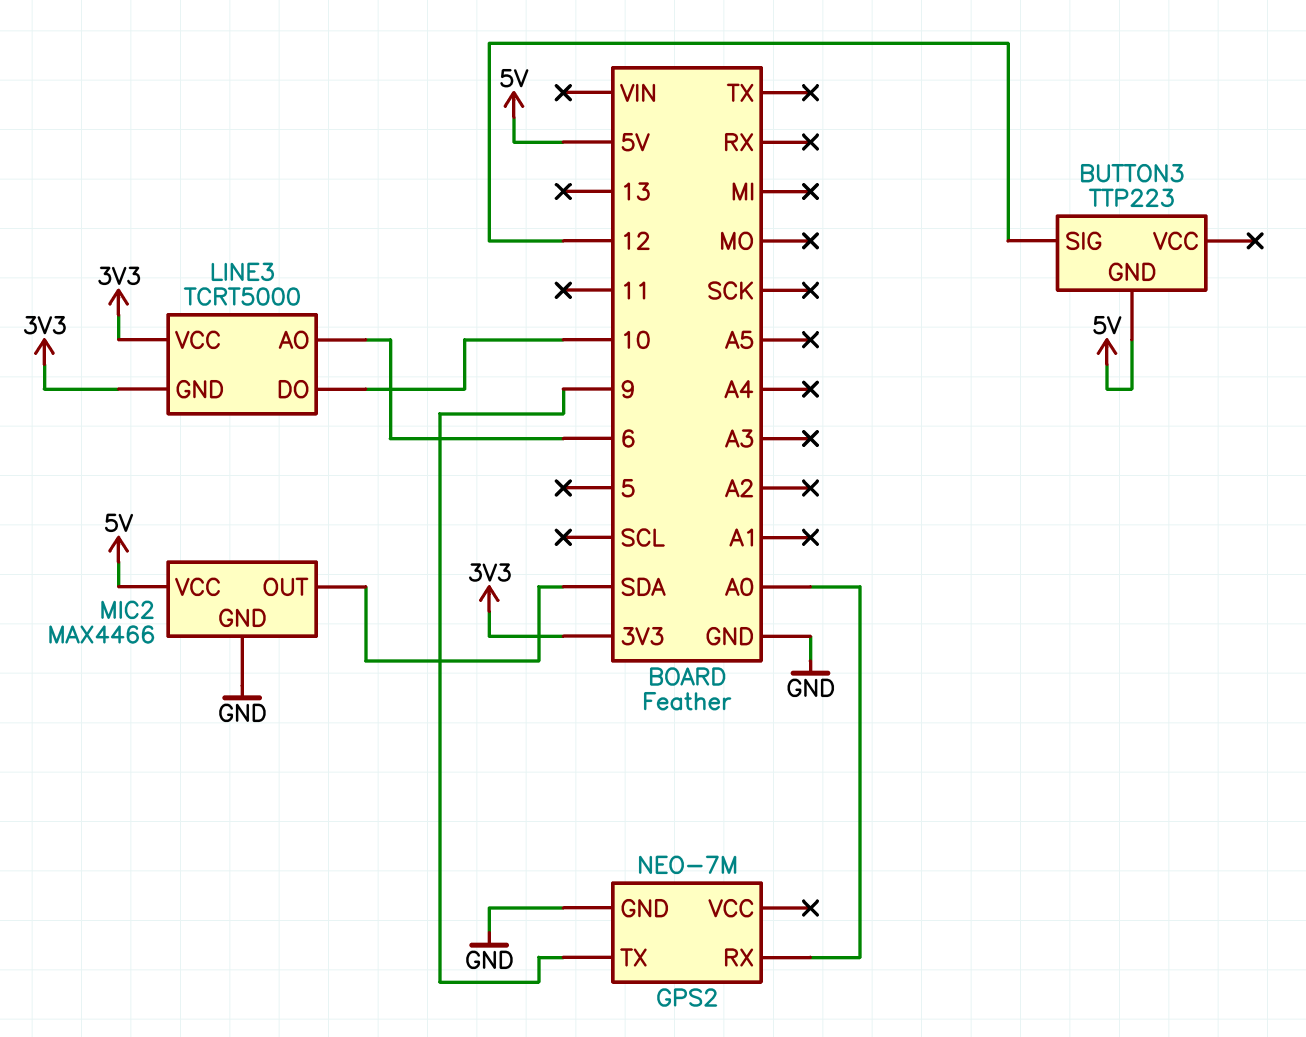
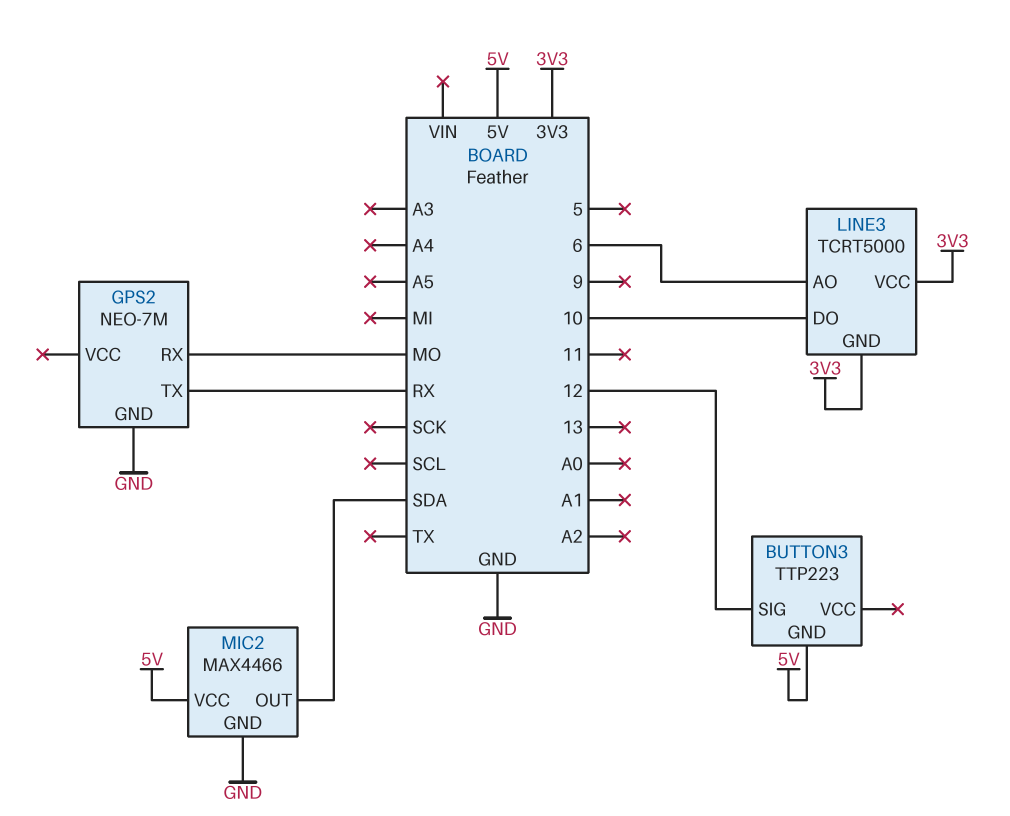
GPS2 pin RX: A0 -> MO
GPS2 pin TX: 9 -> RX

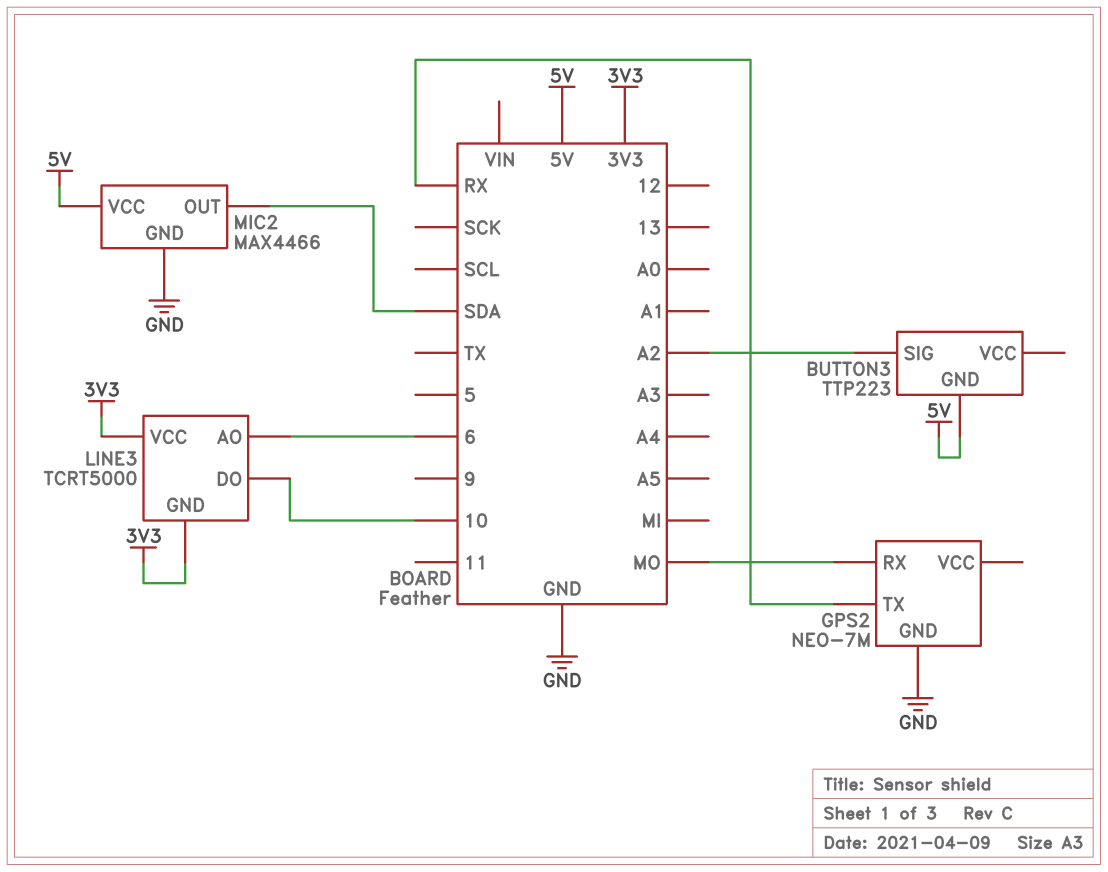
BUTTON3 pin SIG: 12 -> A2

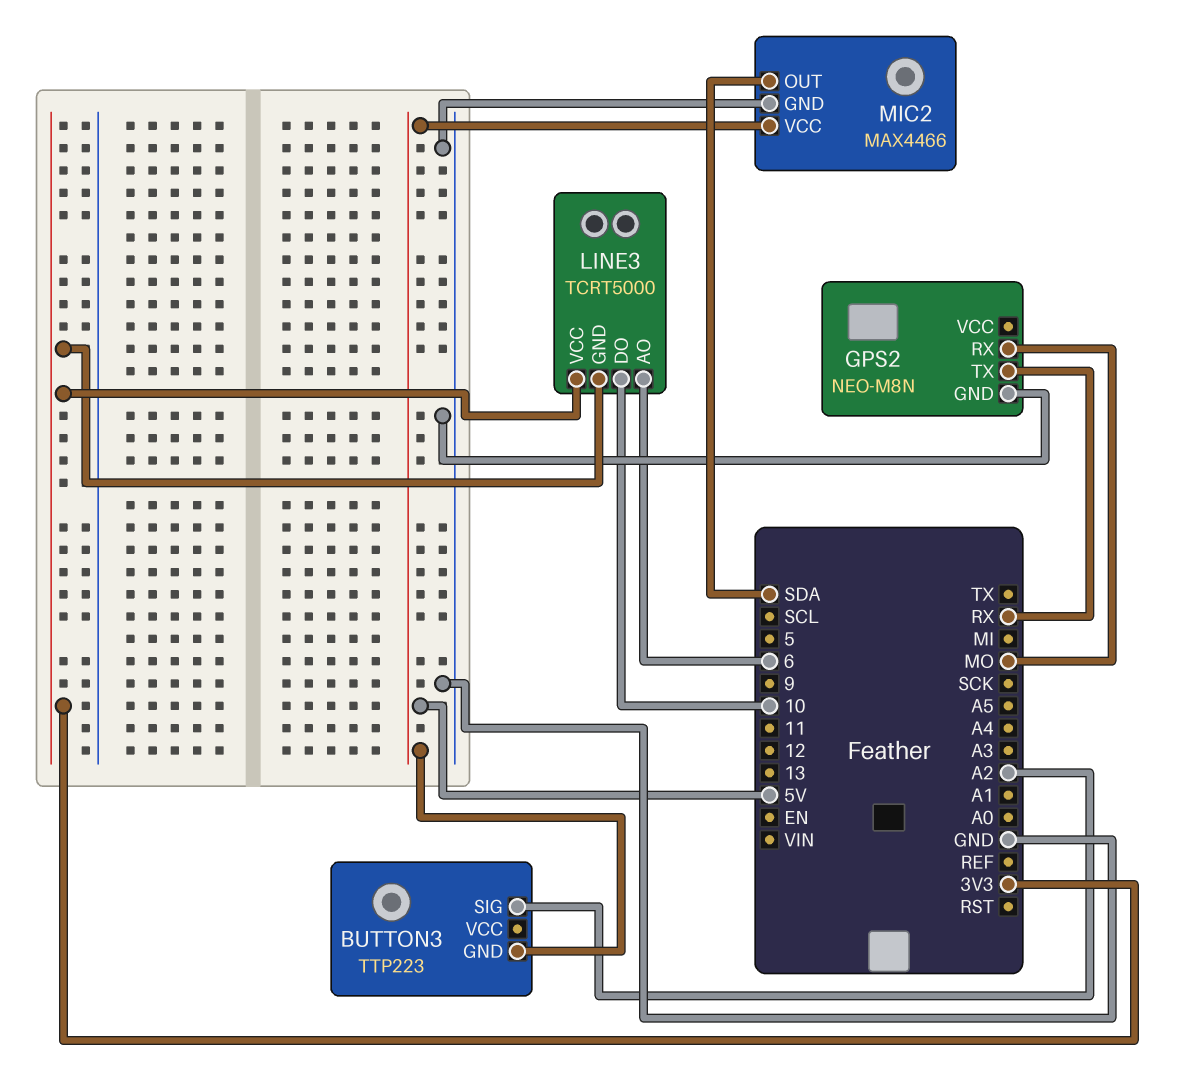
GPS2: NEO-7M -> NEO-M8N

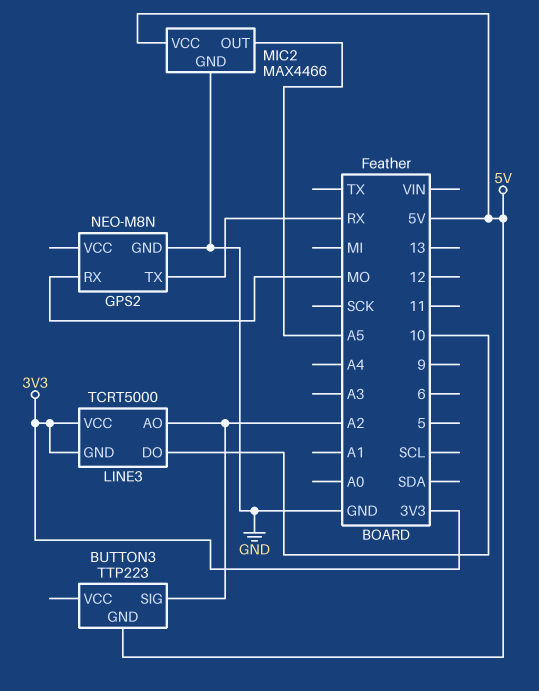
LINE3 pin AO: 6 -> A2
MIC2 pin OUT: SDA -> A5

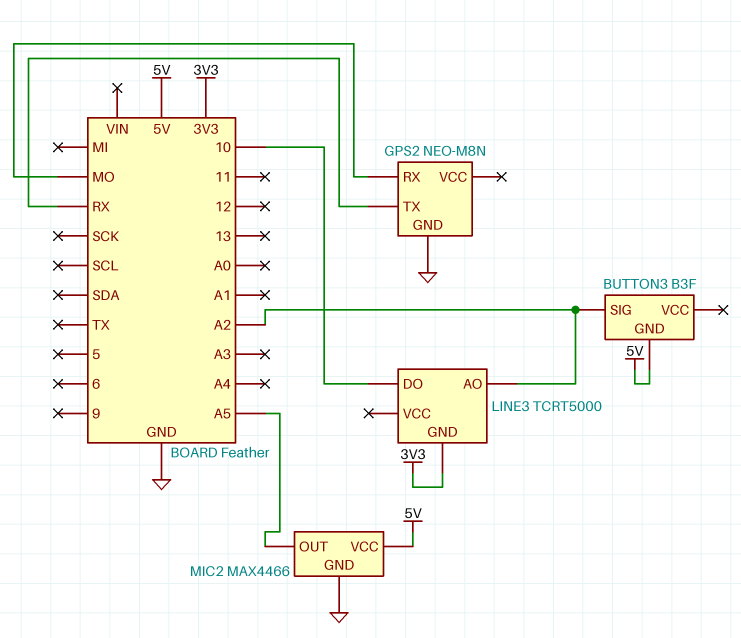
BUTTON3: TTP223 -> B3F
LINE3 pin VCC: 3V3 -> none

